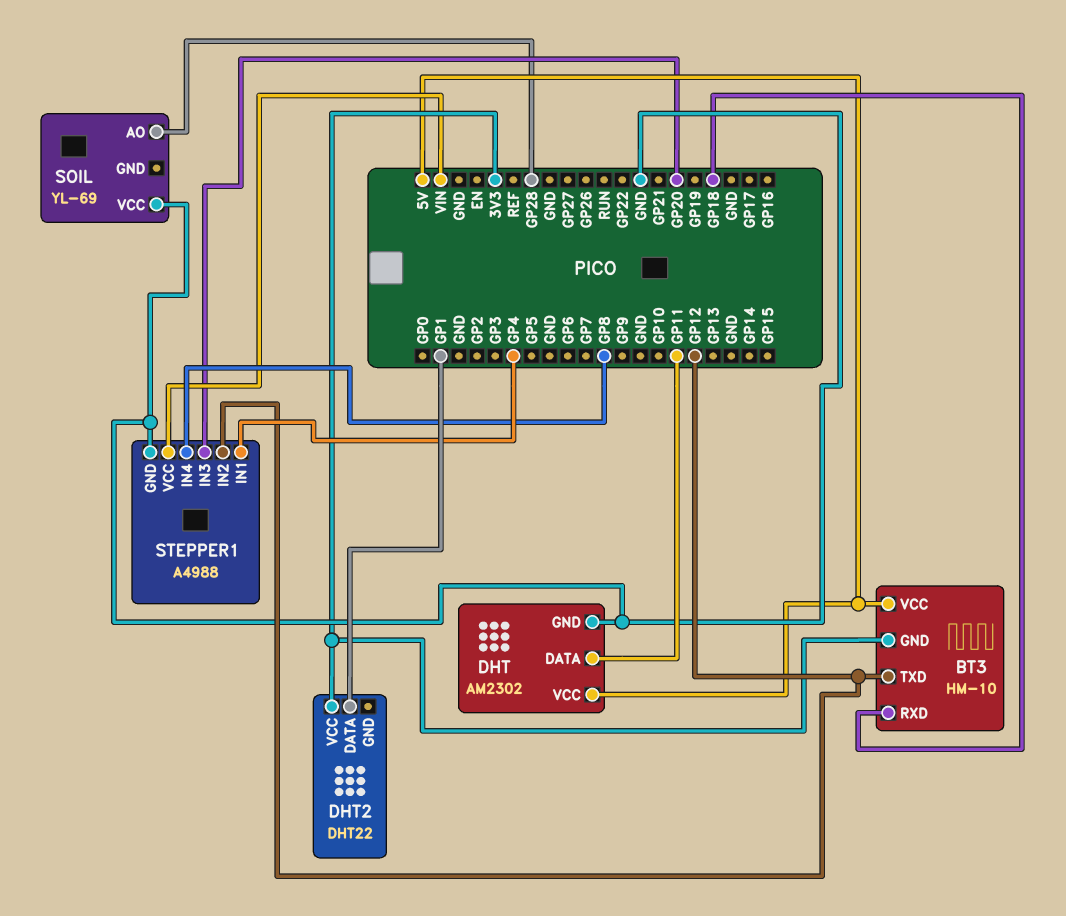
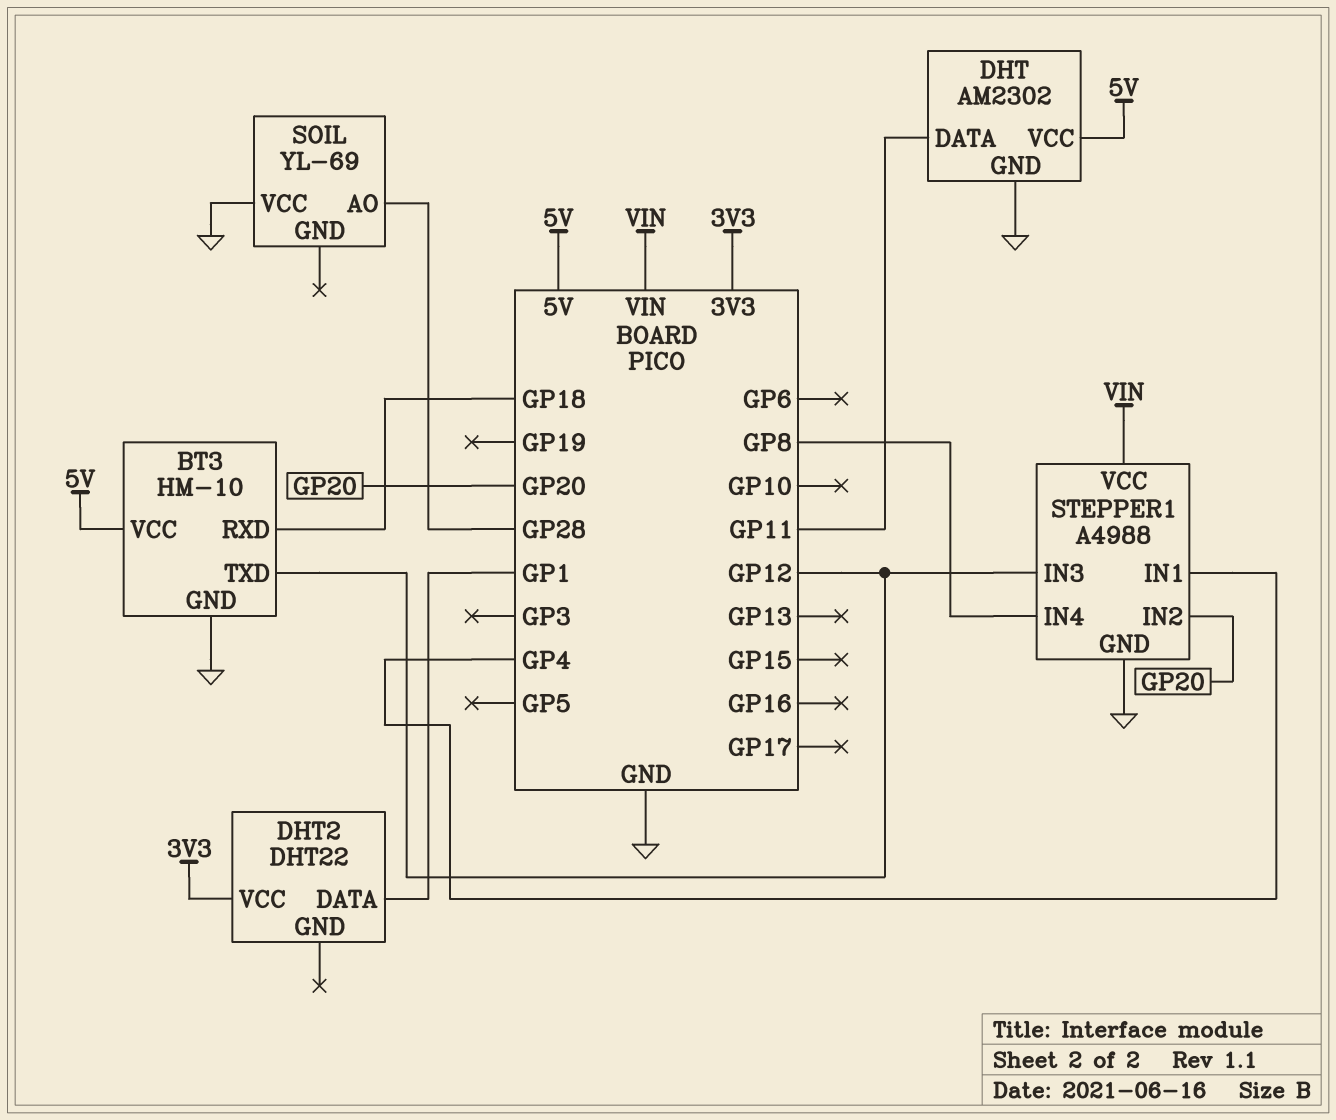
BT3 pin GND: 3V3 -> GND
STEPPER1 pin IN2: GP12 -> GP20
STEPPER1 pin IN3: GP20 -> GP12

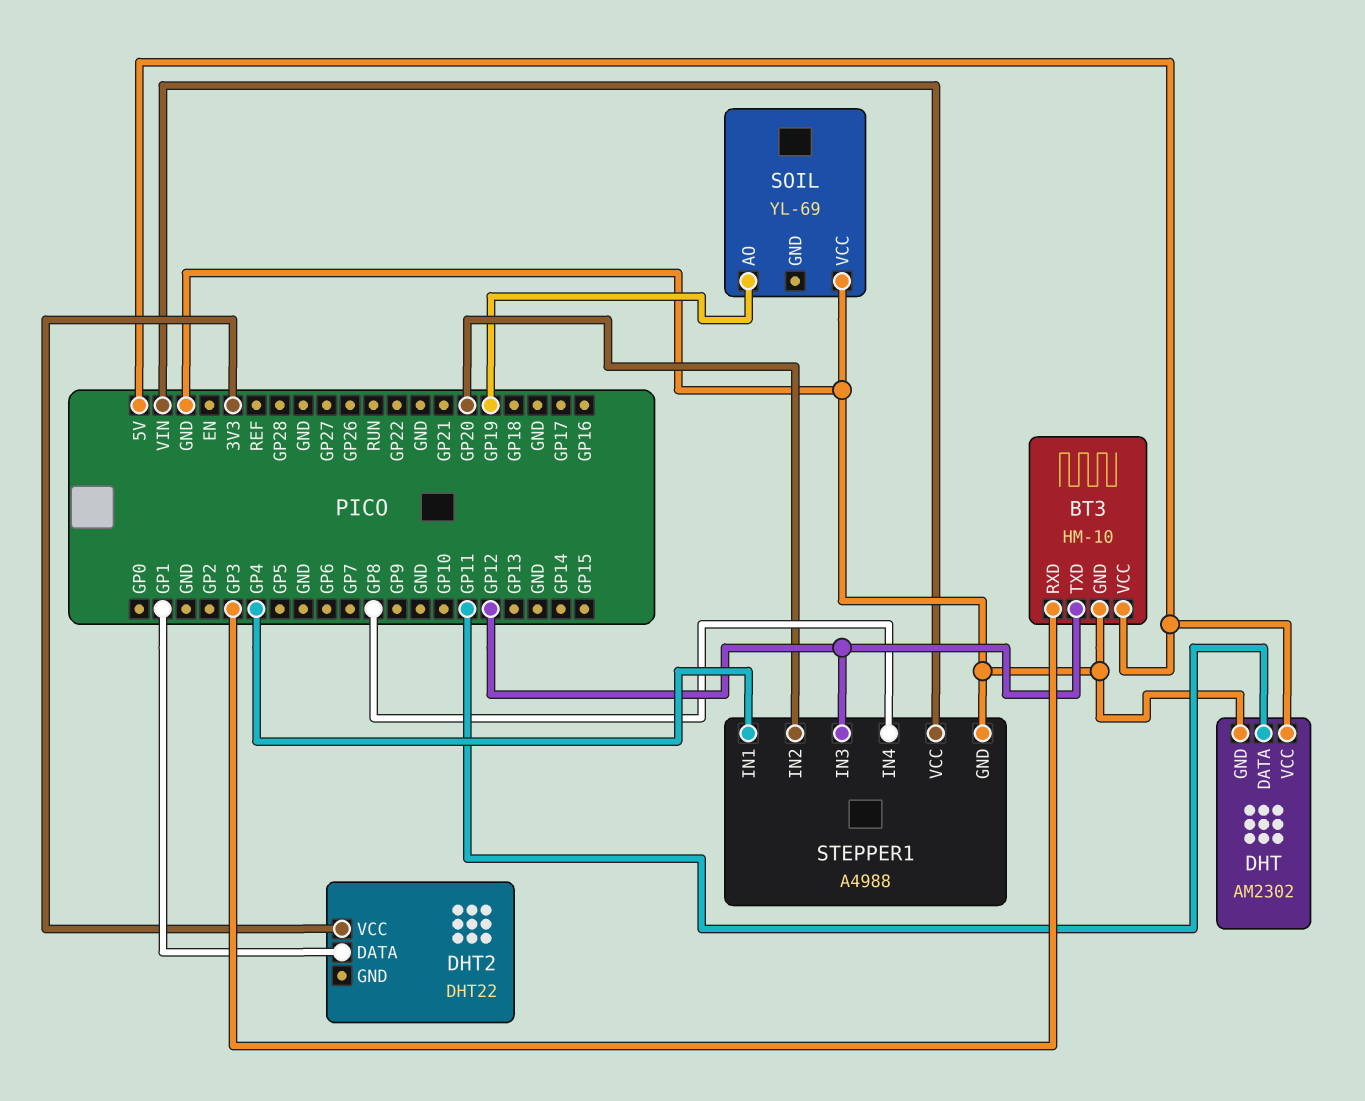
BT3 pin RXD: GP18 -> GP3
SOIL pin AO: GP28 -> GP19

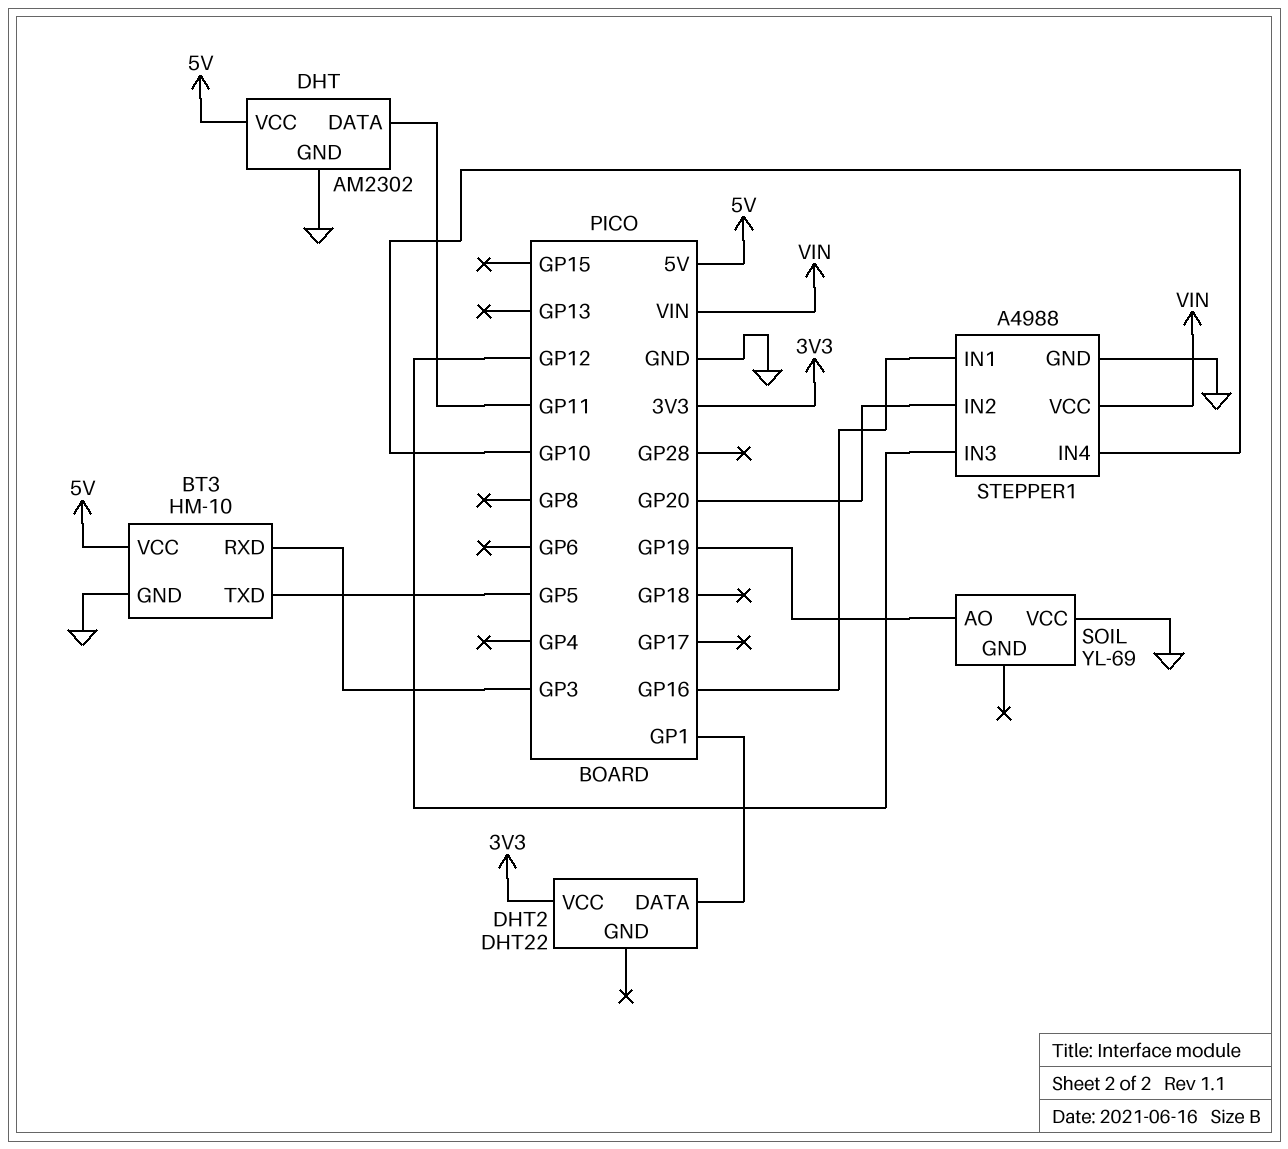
BT3 pin TXD: GP12 -> GP5
STEPPER1 pin IN1: GP4 -> GP16
STEPPER1 pin IN4: GP8 -> GP10

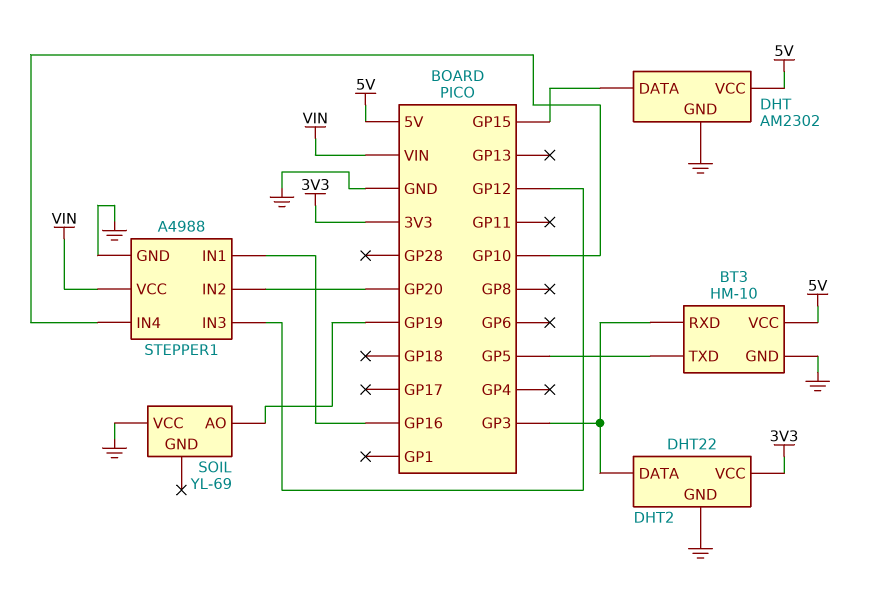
DHT pin DATA: GP11 -> GP15
DHT2 pin DATA: GP1 -> GP3
DHT2 pin GND: none -> GND

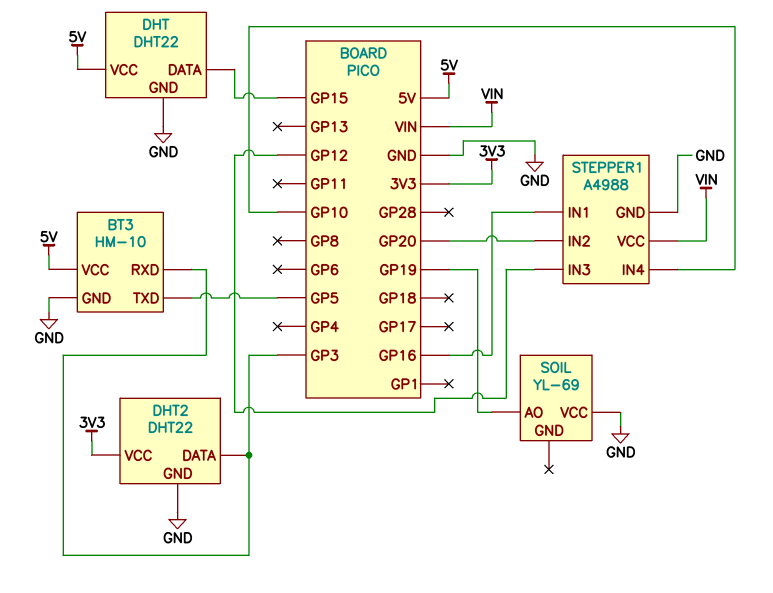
DHT: AM2302 -> DHT22

